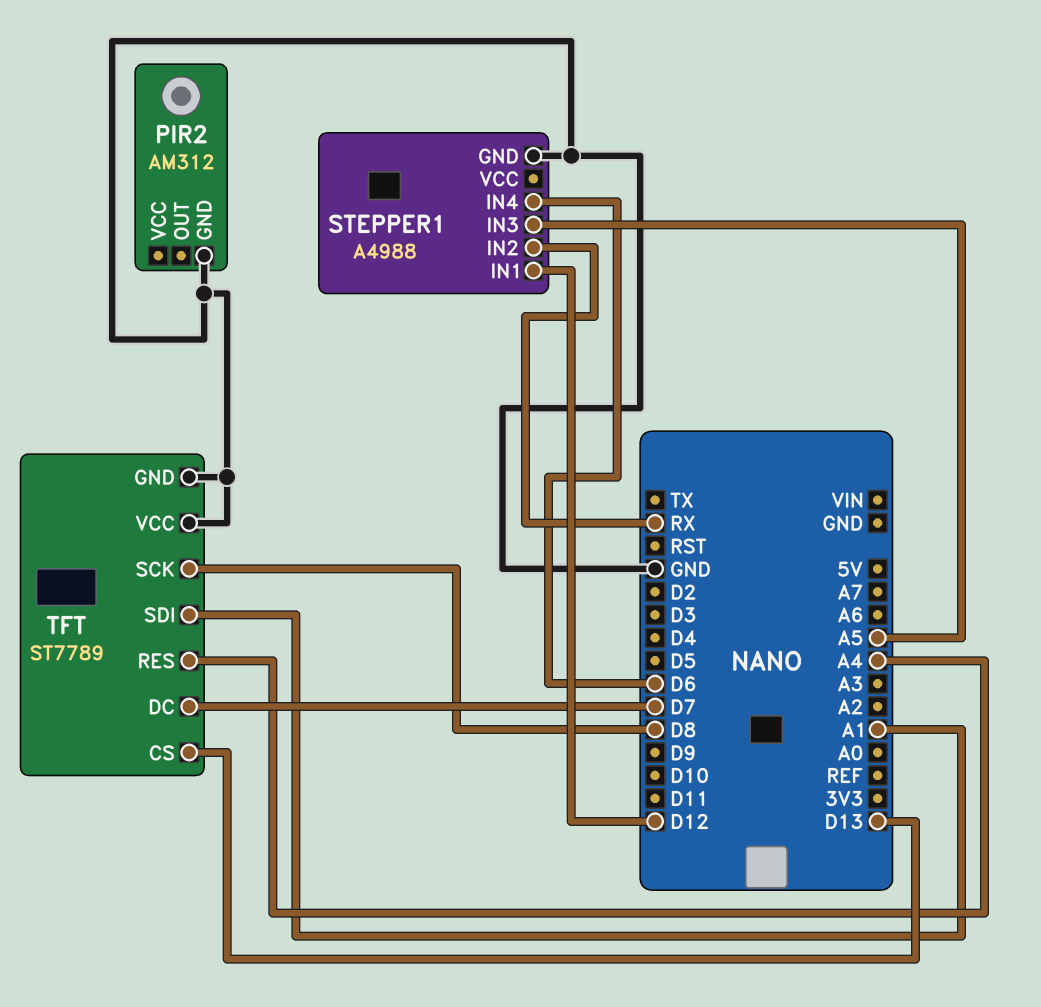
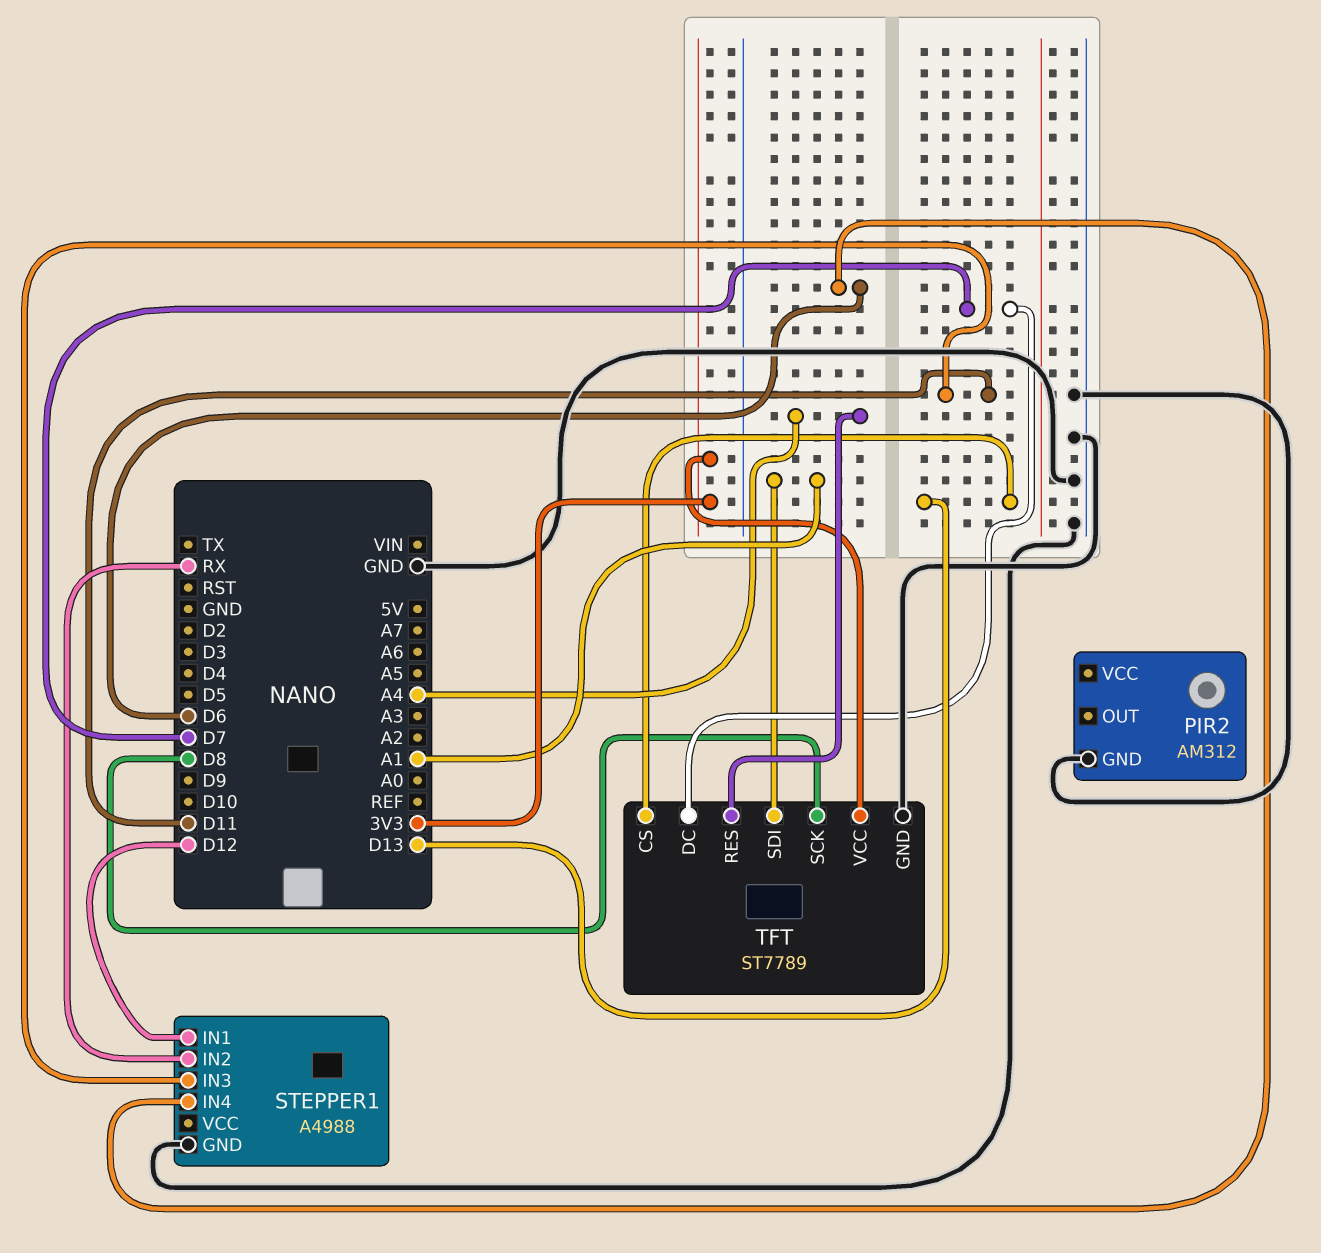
STEPPER1 pin IN3: A5 -> D11
TFT pin VCC: GND -> 3V3

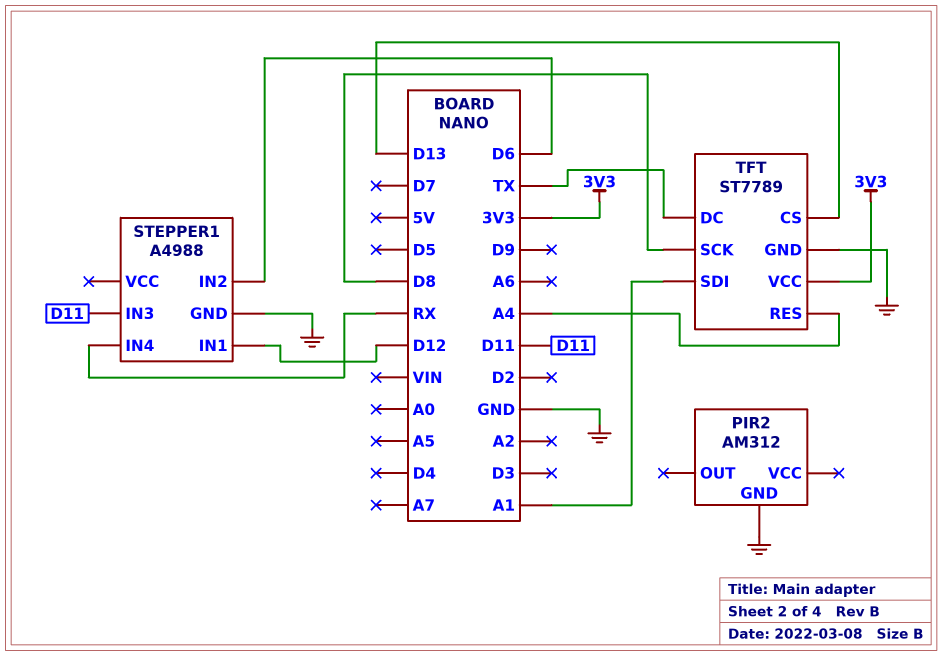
STEPPER1 pin IN2: RX -> D6
STEPPER1 pin IN4: D6 -> RX
TFT pin DC: D7 -> TX

